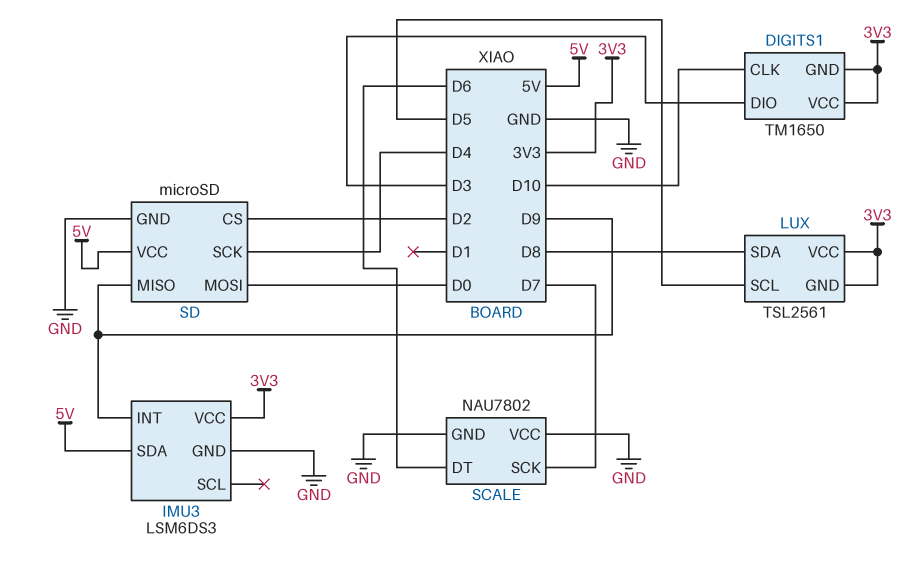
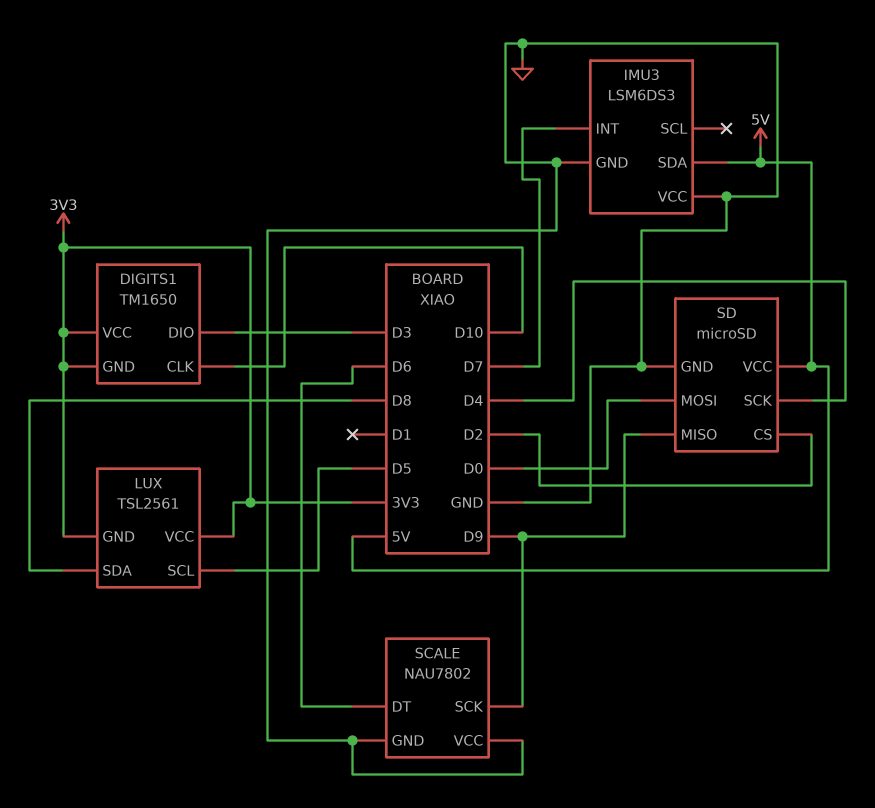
IMU3 pin INT: D9 -> D7
IMU3 pin VCC: 3V3 -> GND
SCALE pin SCK: D7 -> D9

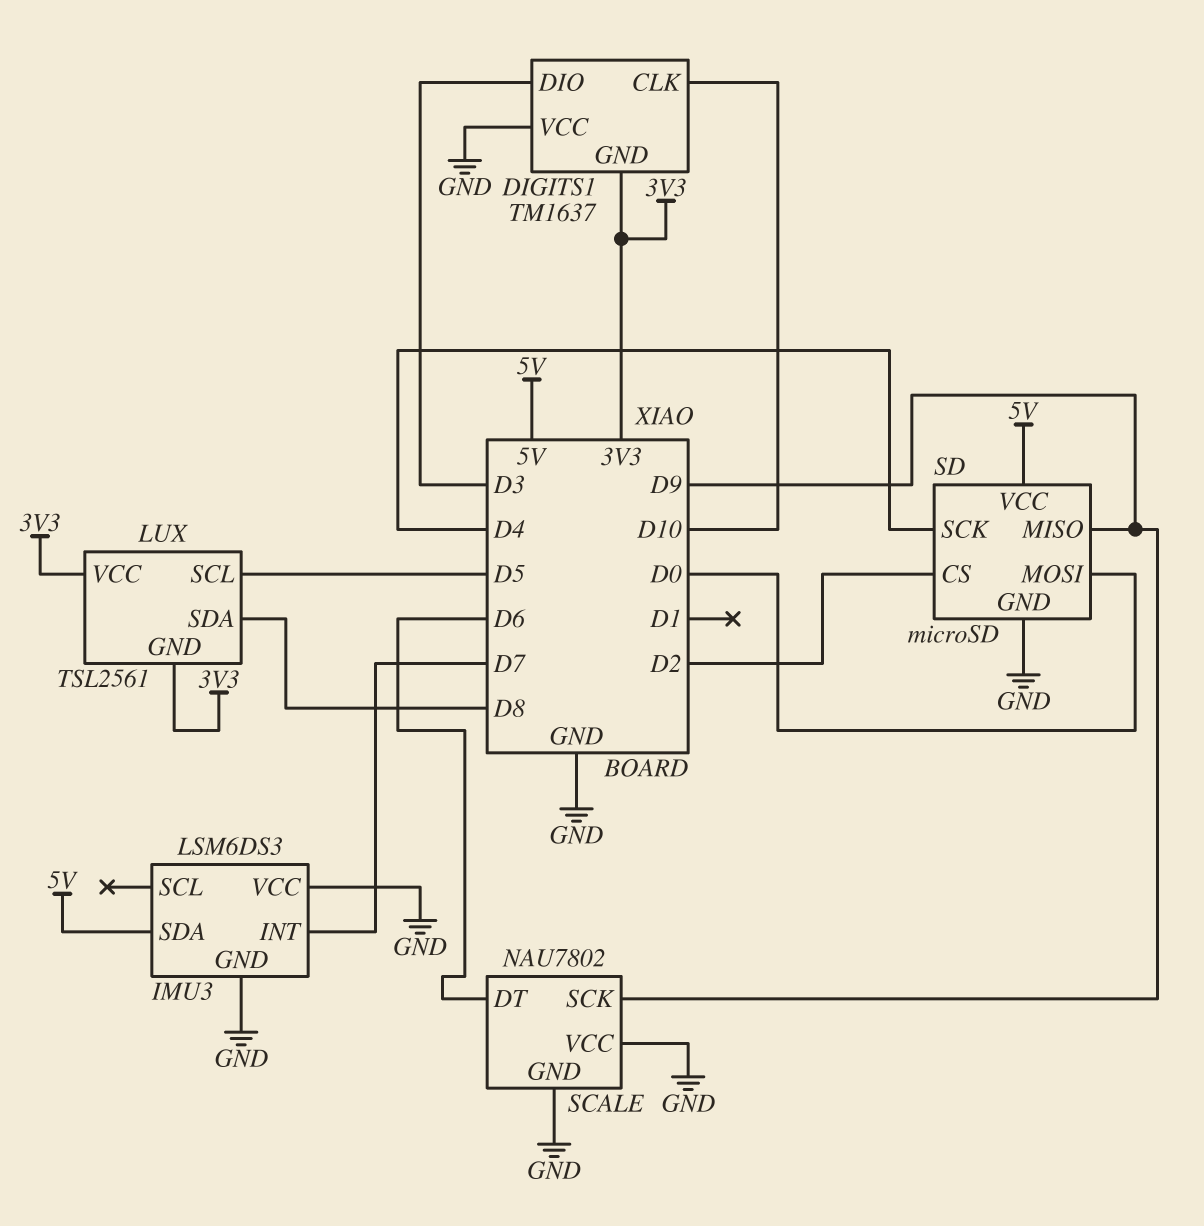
DIGITS1: TM1650 -> TM1637
DIGITS1 pin VCC: 3V3 -> GND

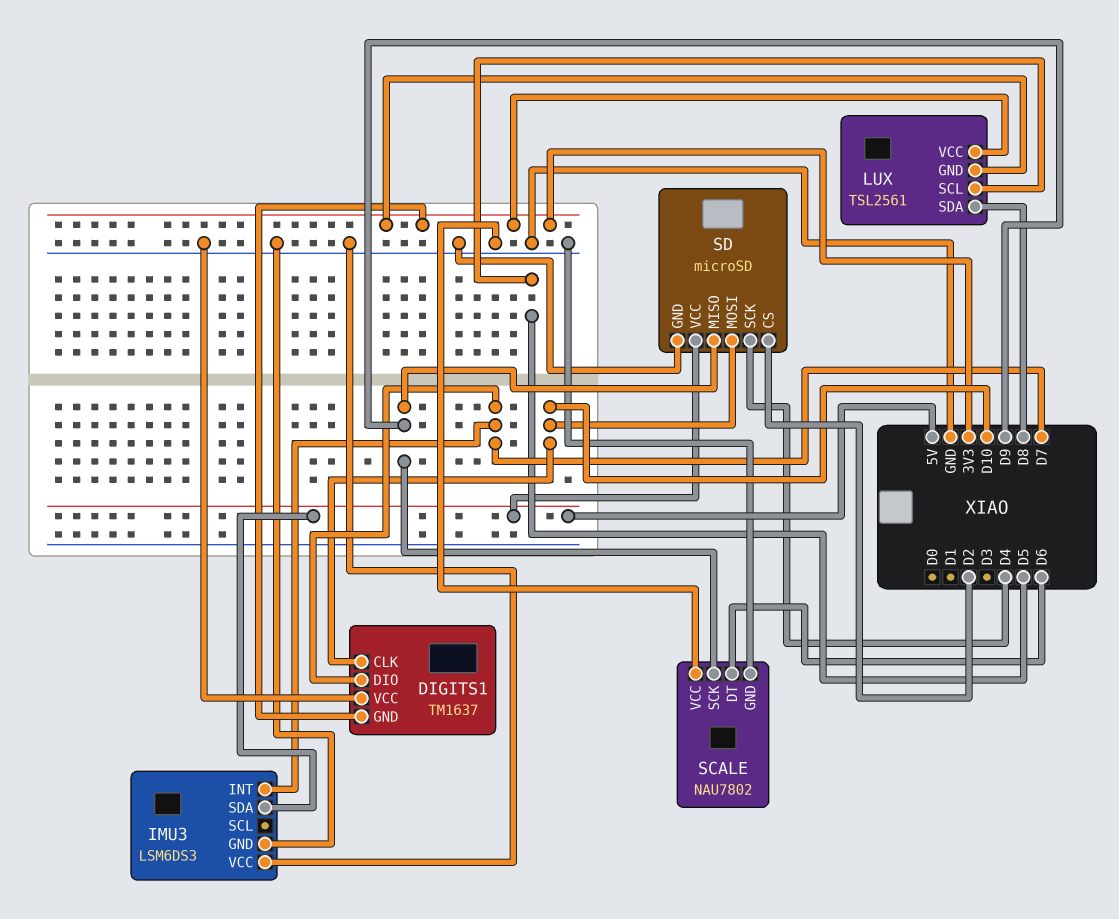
DIGITS1 pin DIO: D3 -> D7
SD pin MOSI: D0 -> D10

